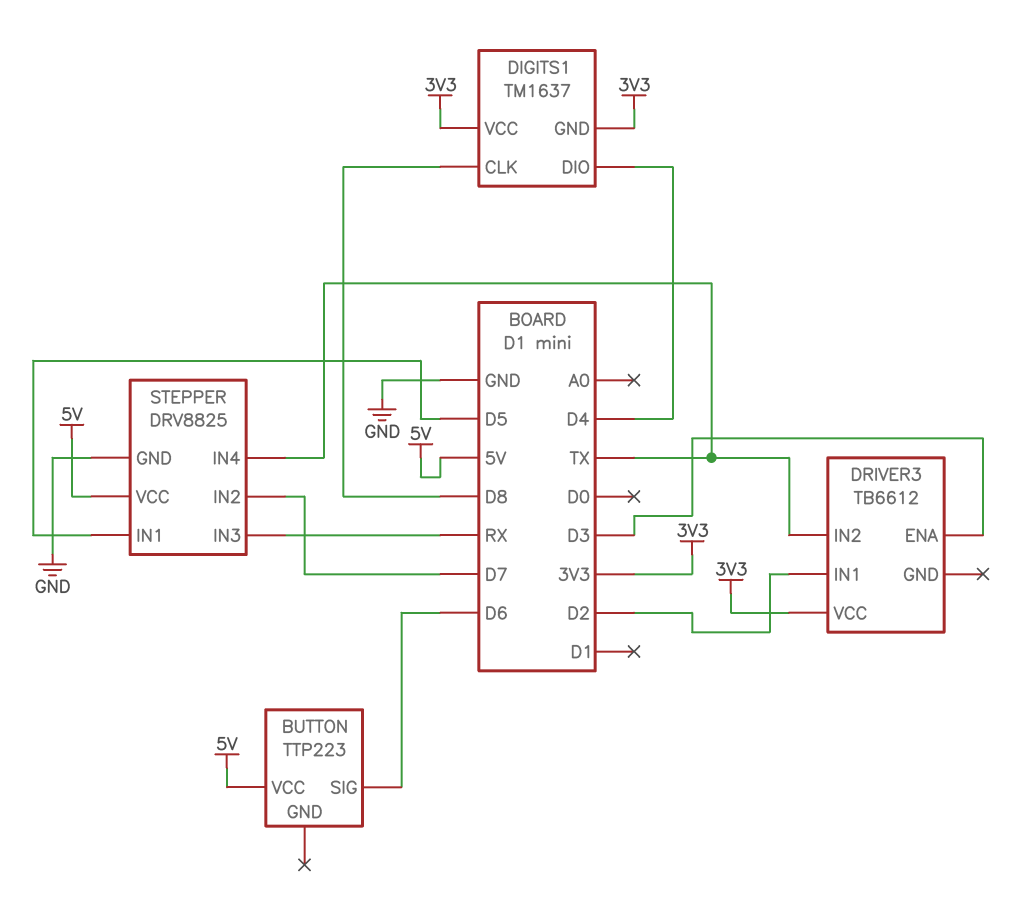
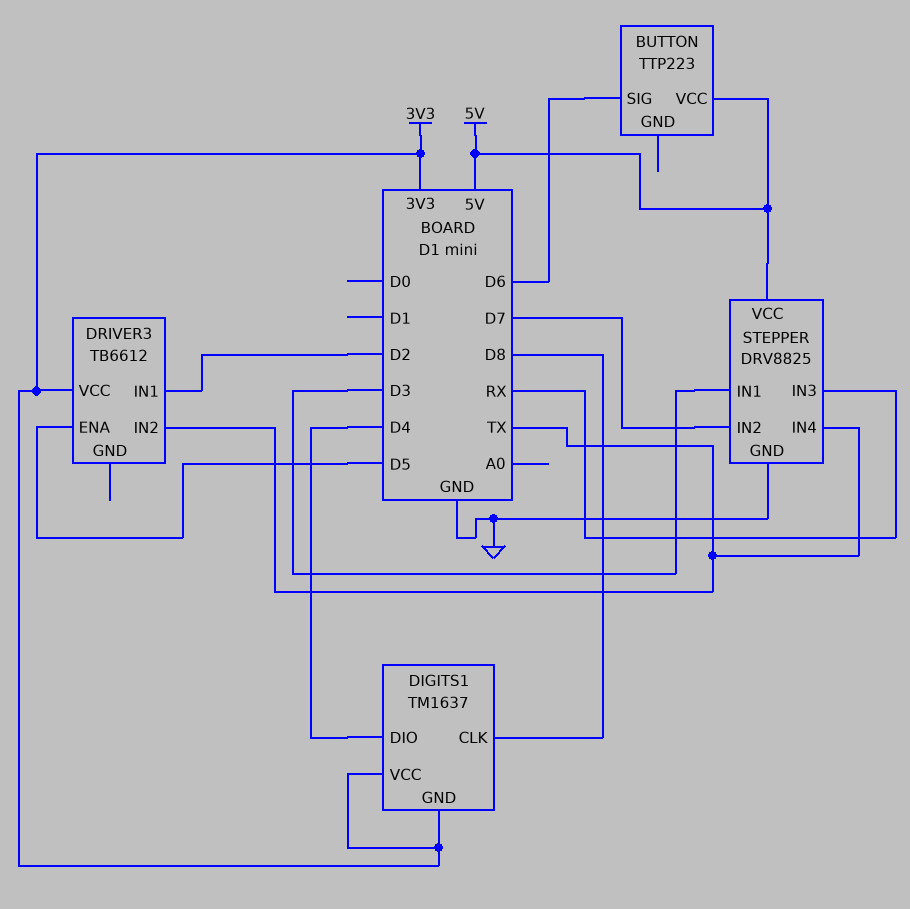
DRIVER3 pin ENA: D3 -> D5
STEPPER pin IN1: D5 -> D3

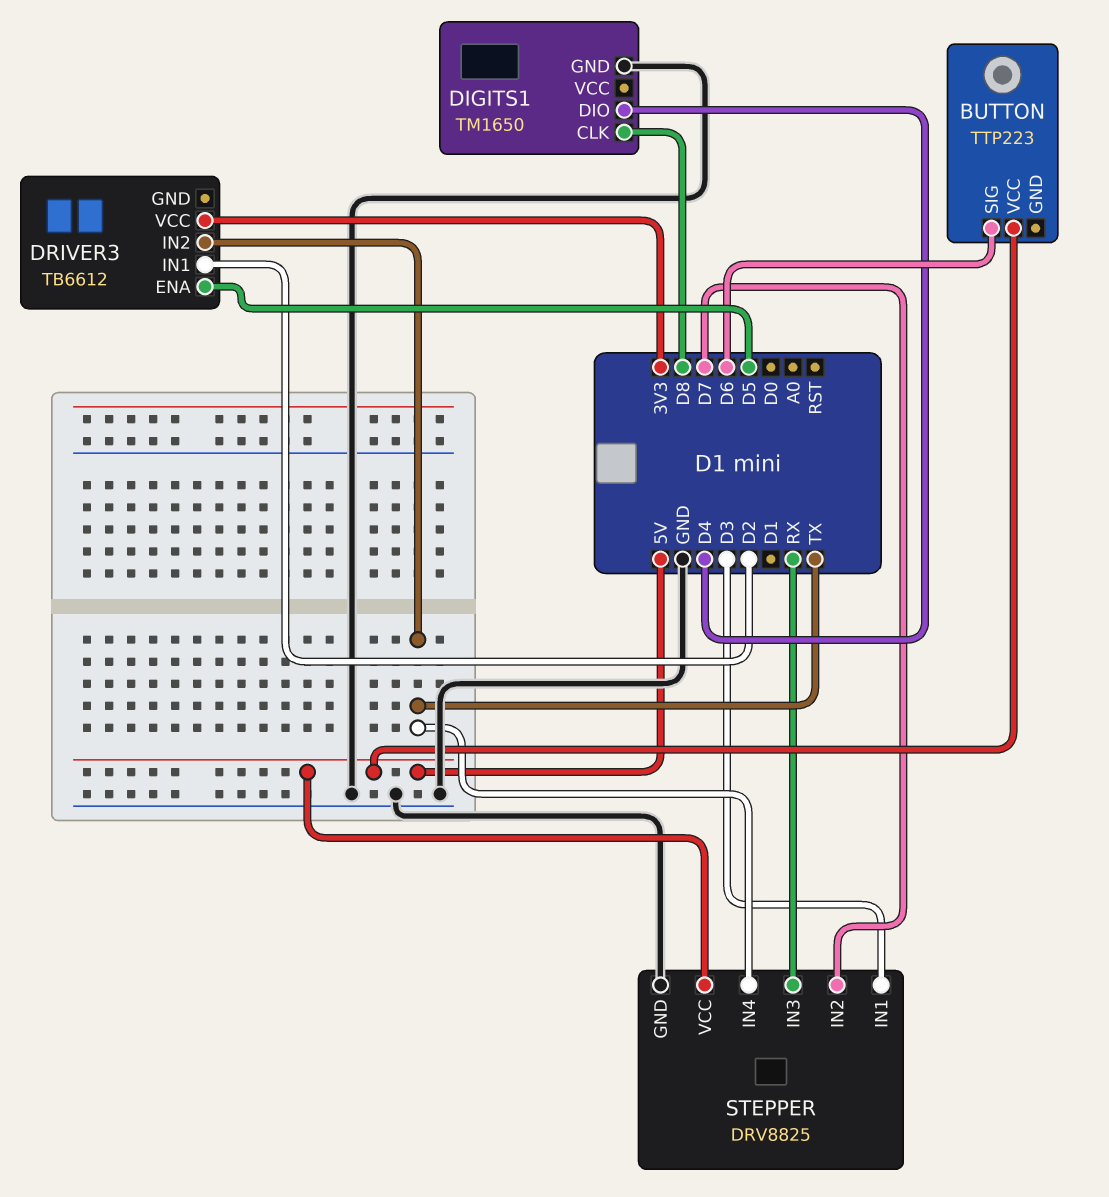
DIGITS1: TM1637 -> TM1650
DIGITS1 pin GND: 3V3 -> GND
DIGITS1 pin VCC: 3V3 -> none

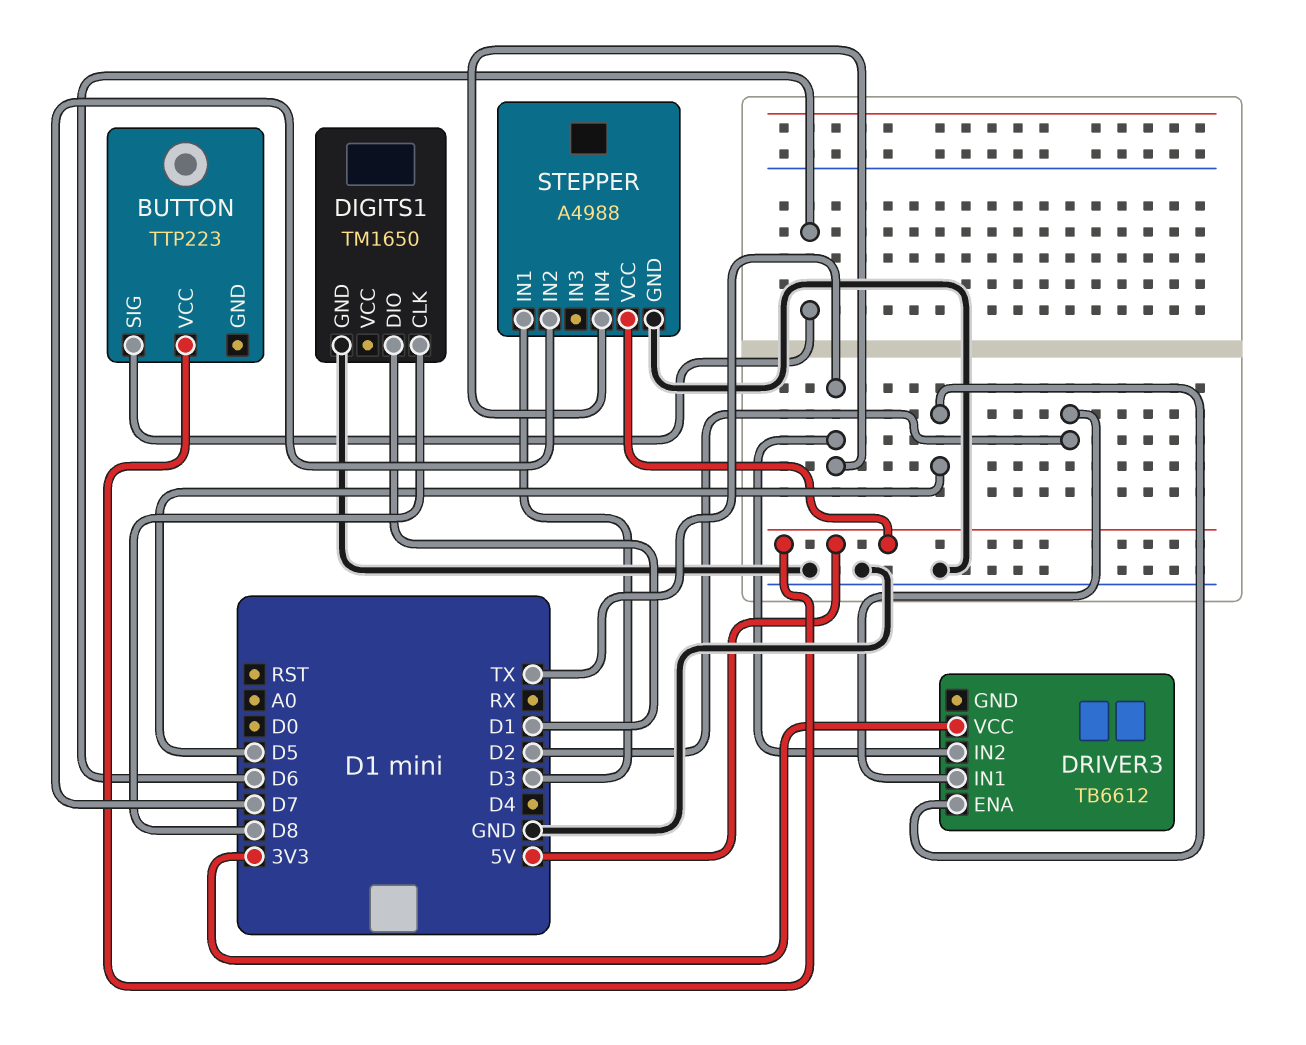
DIGITS1 pin DIO: D4 -> D1
STEPPER: DRV8825 -> A4988
STEPPER pin IN3: RX -> none

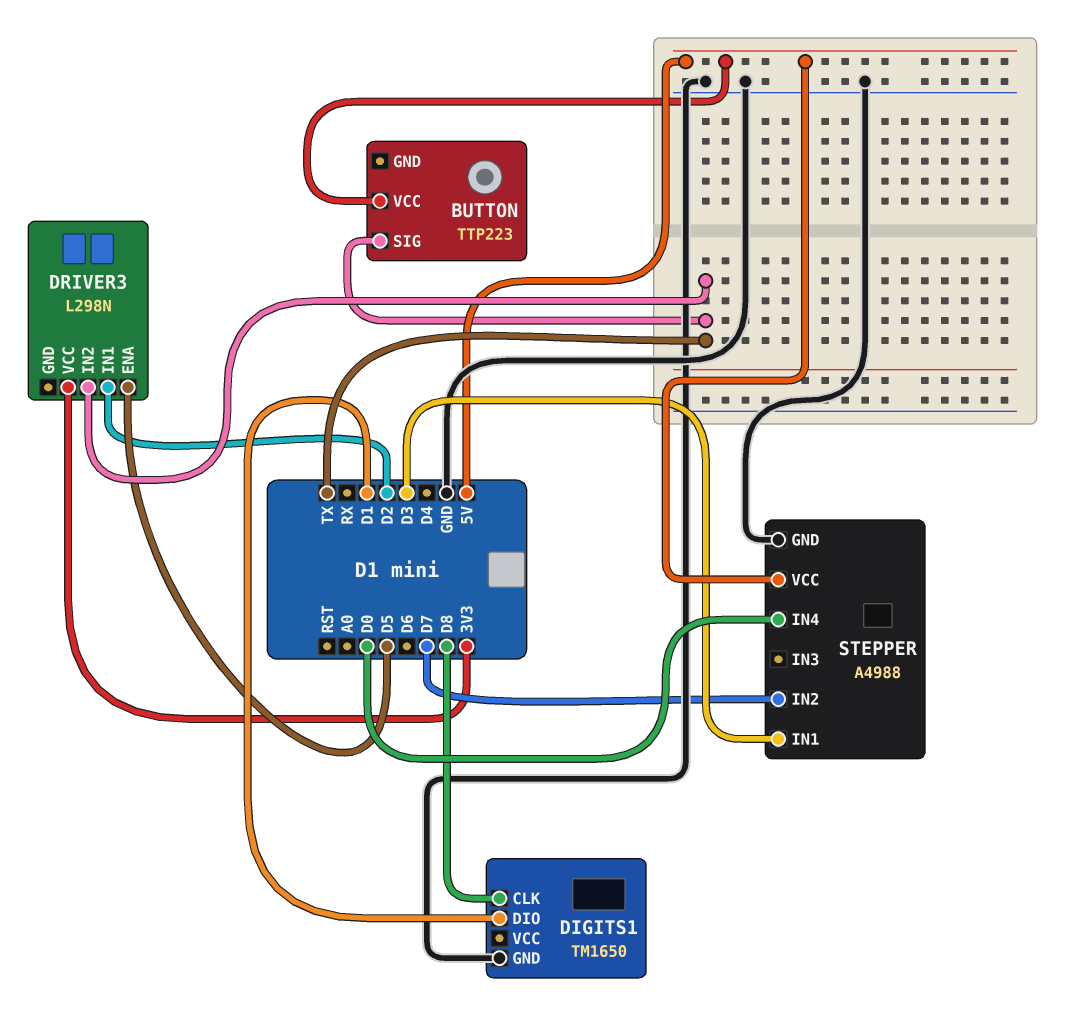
BUTTON pin SIG: D6 -> TX
DRIVER3: TB6612 -> L298N
STEPPER pin IN4: TX -> D0

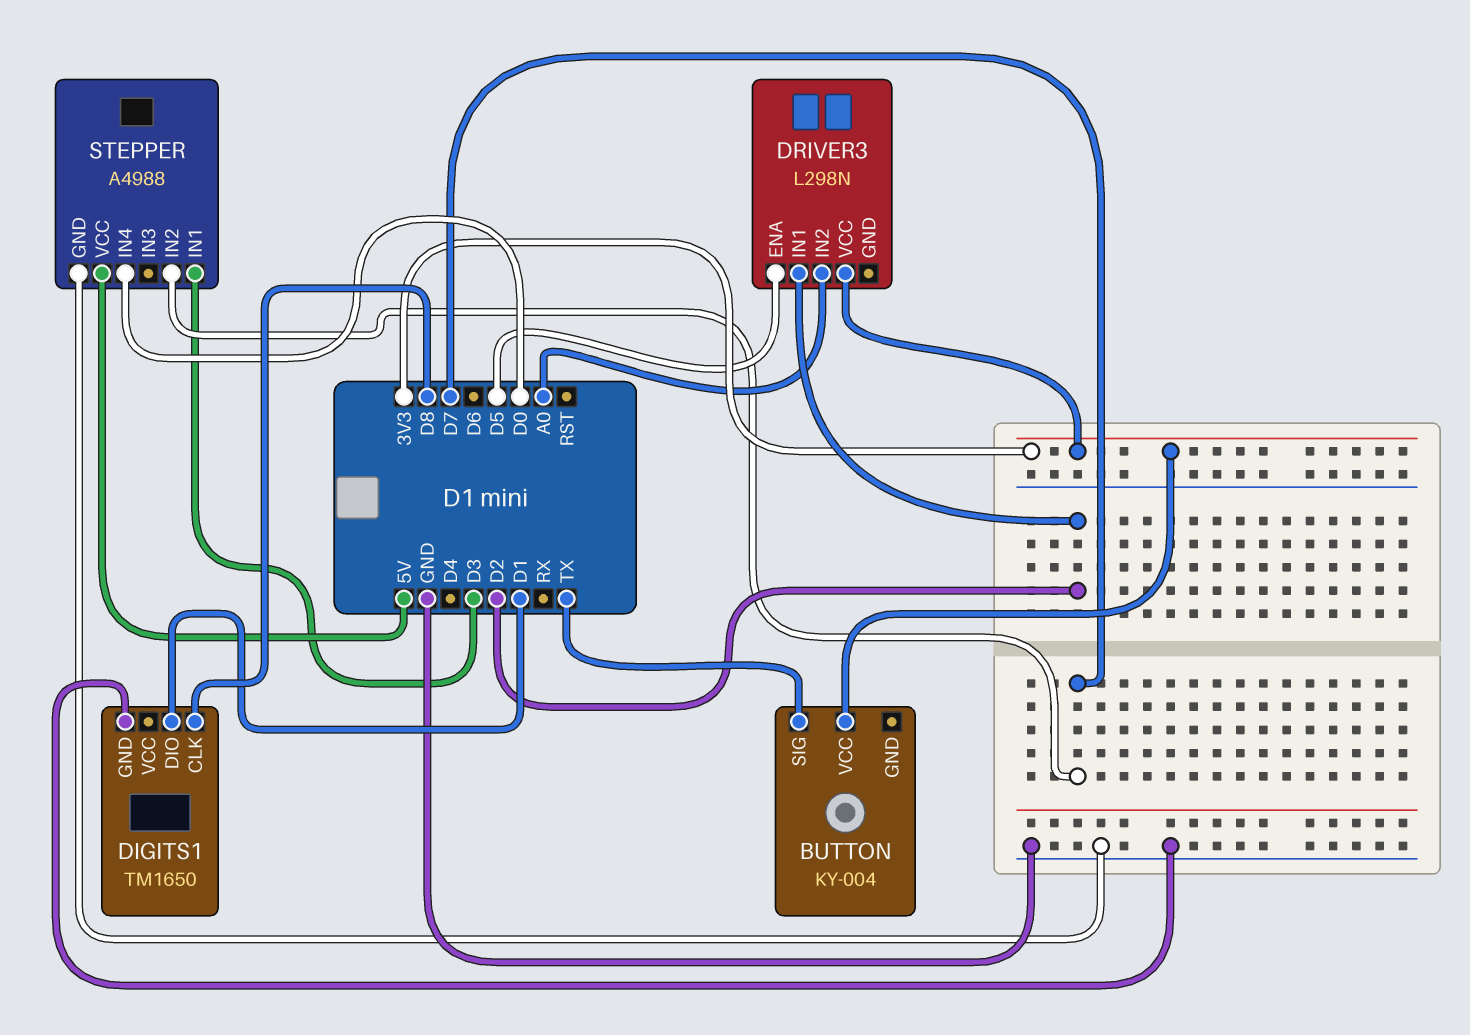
BUTTON: TTP223 -> KY-004
BUTTON pin VCC: 5V -> 3V3
DRIVER3 pin IN2: TX -> A0

